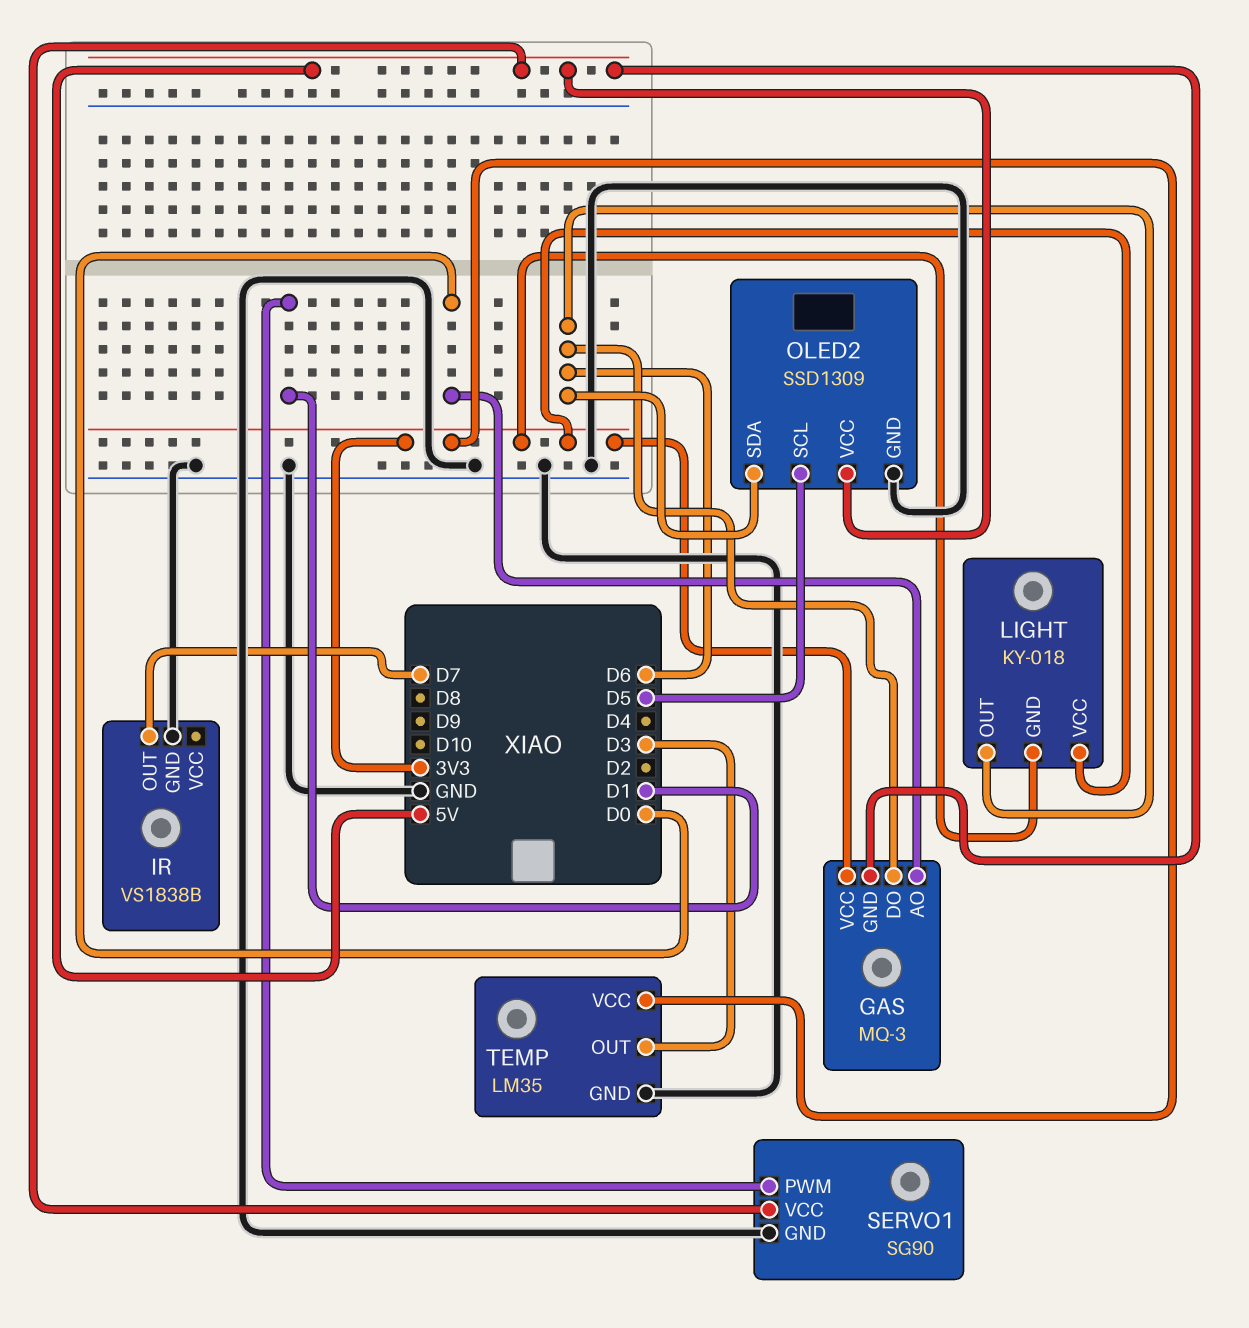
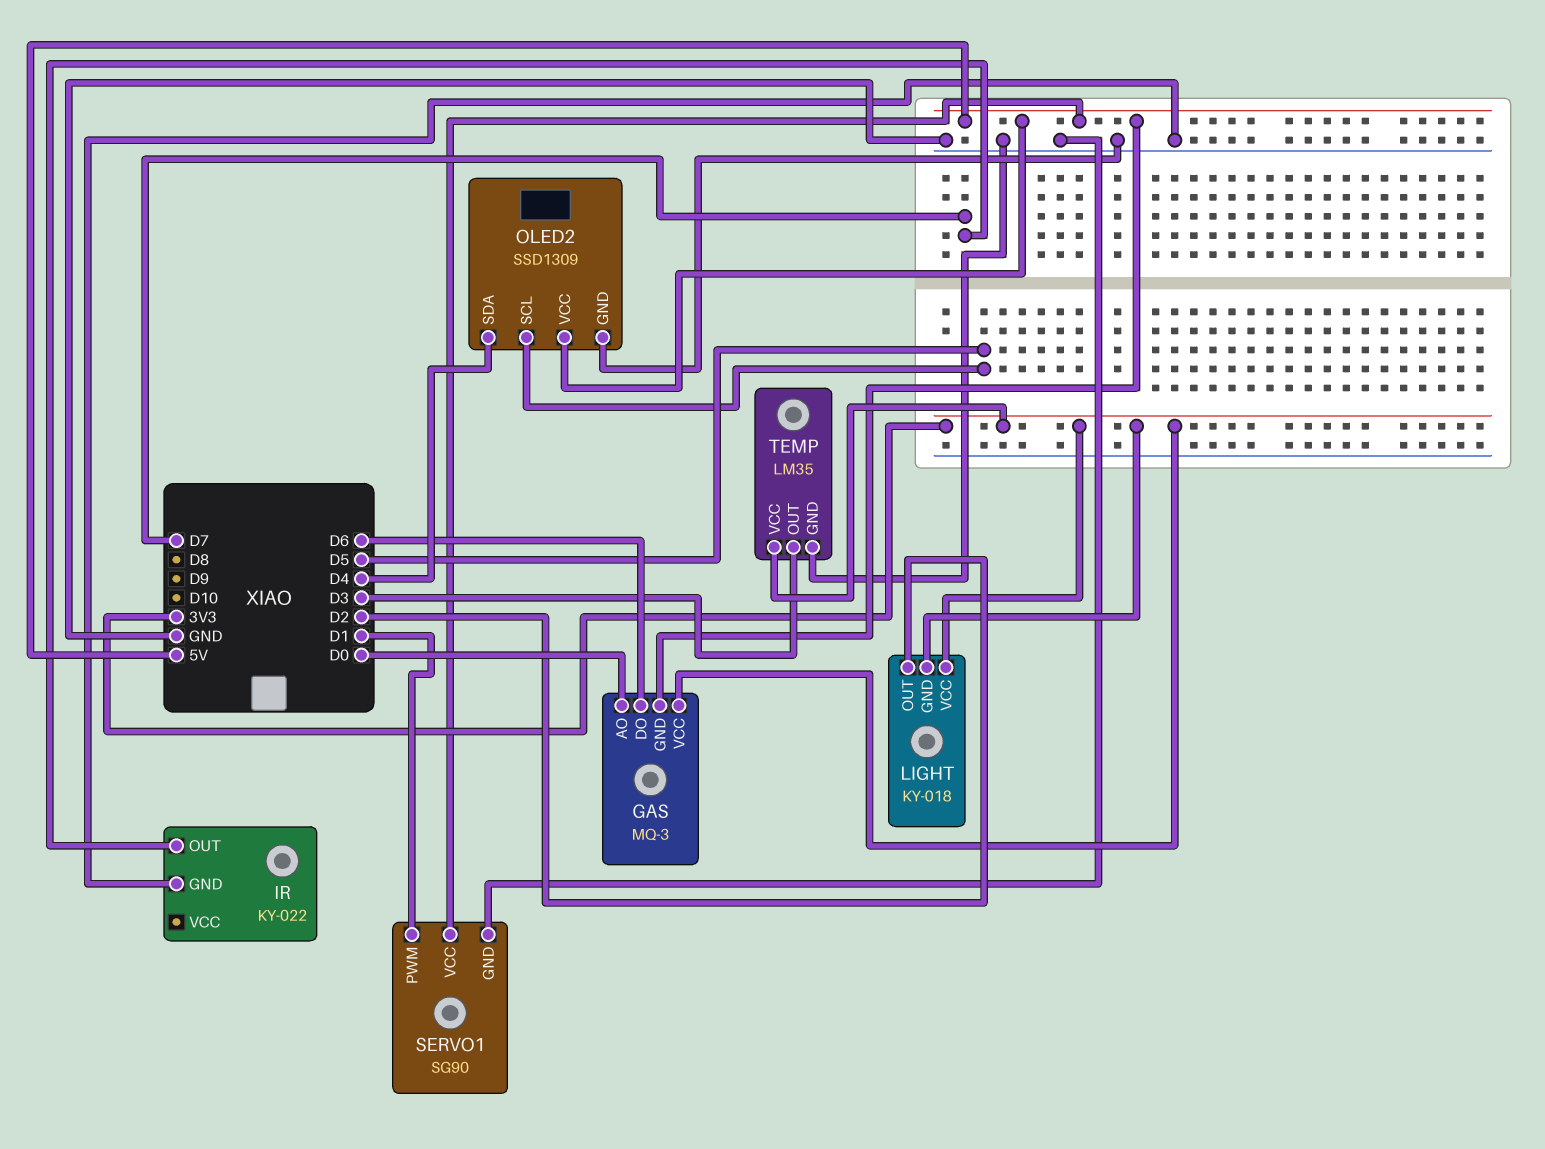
IR: VS1838B -> KY-022
LIGHT pin OUT: D6 -> D2
OLED2 pin SDA: D6 -> D4

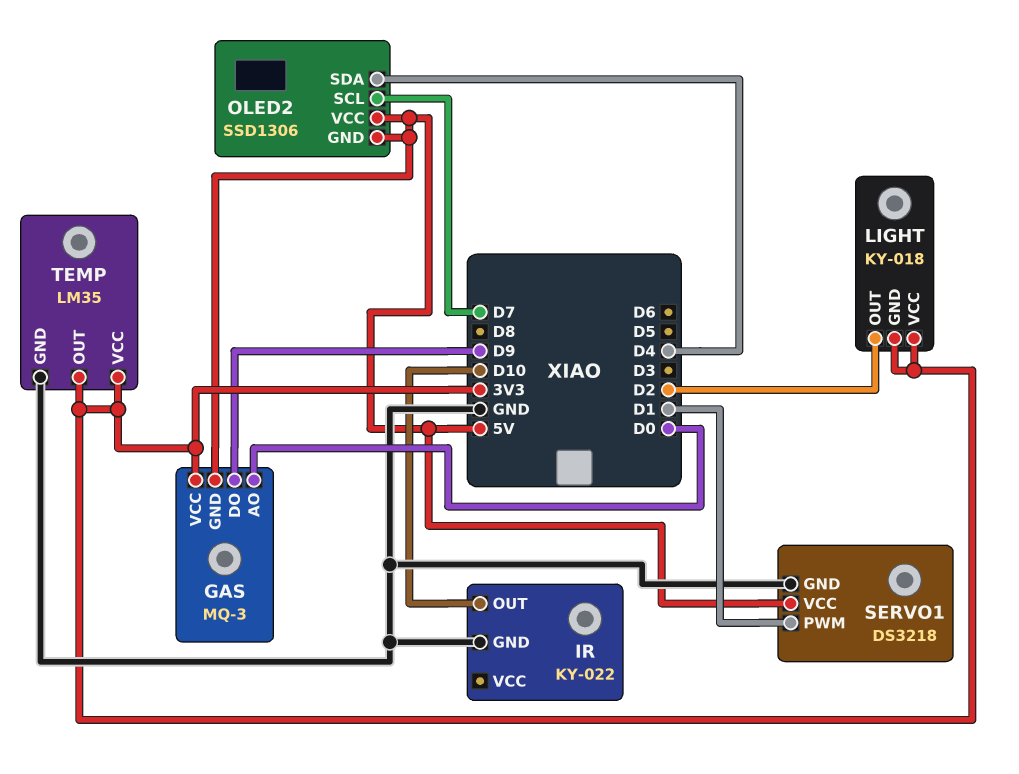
GAS pin DO: D6 -> D9
IR pin OUT: D7 -> D10
OLED2: SSD1309 -> SSD1306
OLED2 pin GND: GND -> 5V
OLED2 pin SCL: D5 -> D7
SERVO1: SG90 -> DS3218
TEMP pin OUT: D3 -> 3V3

